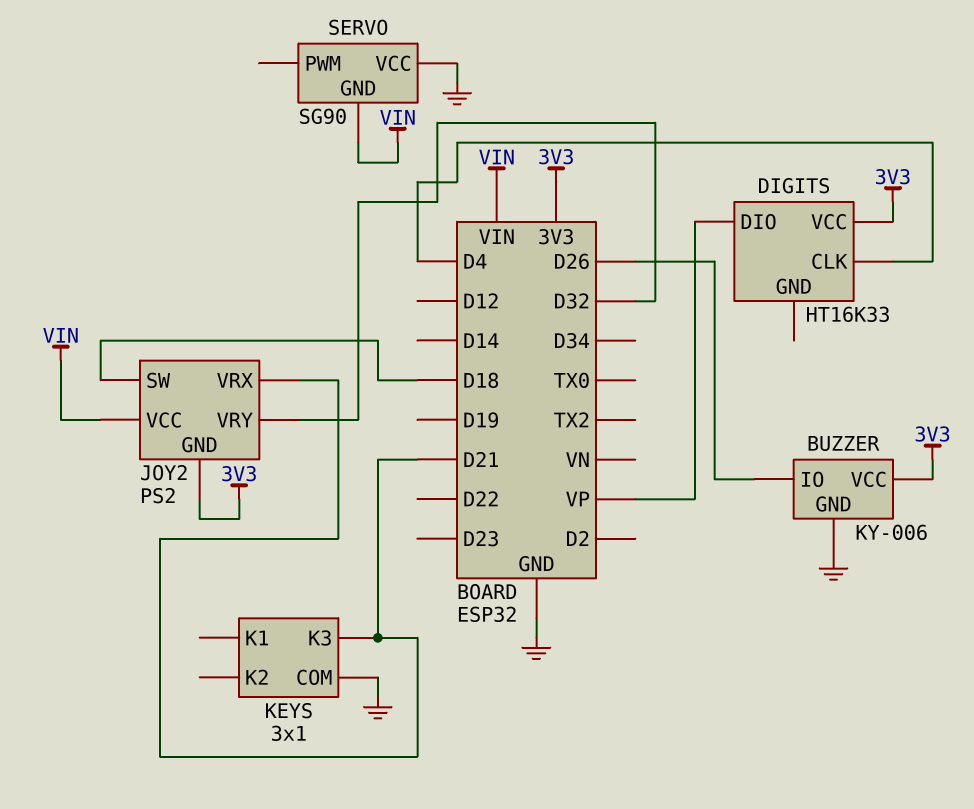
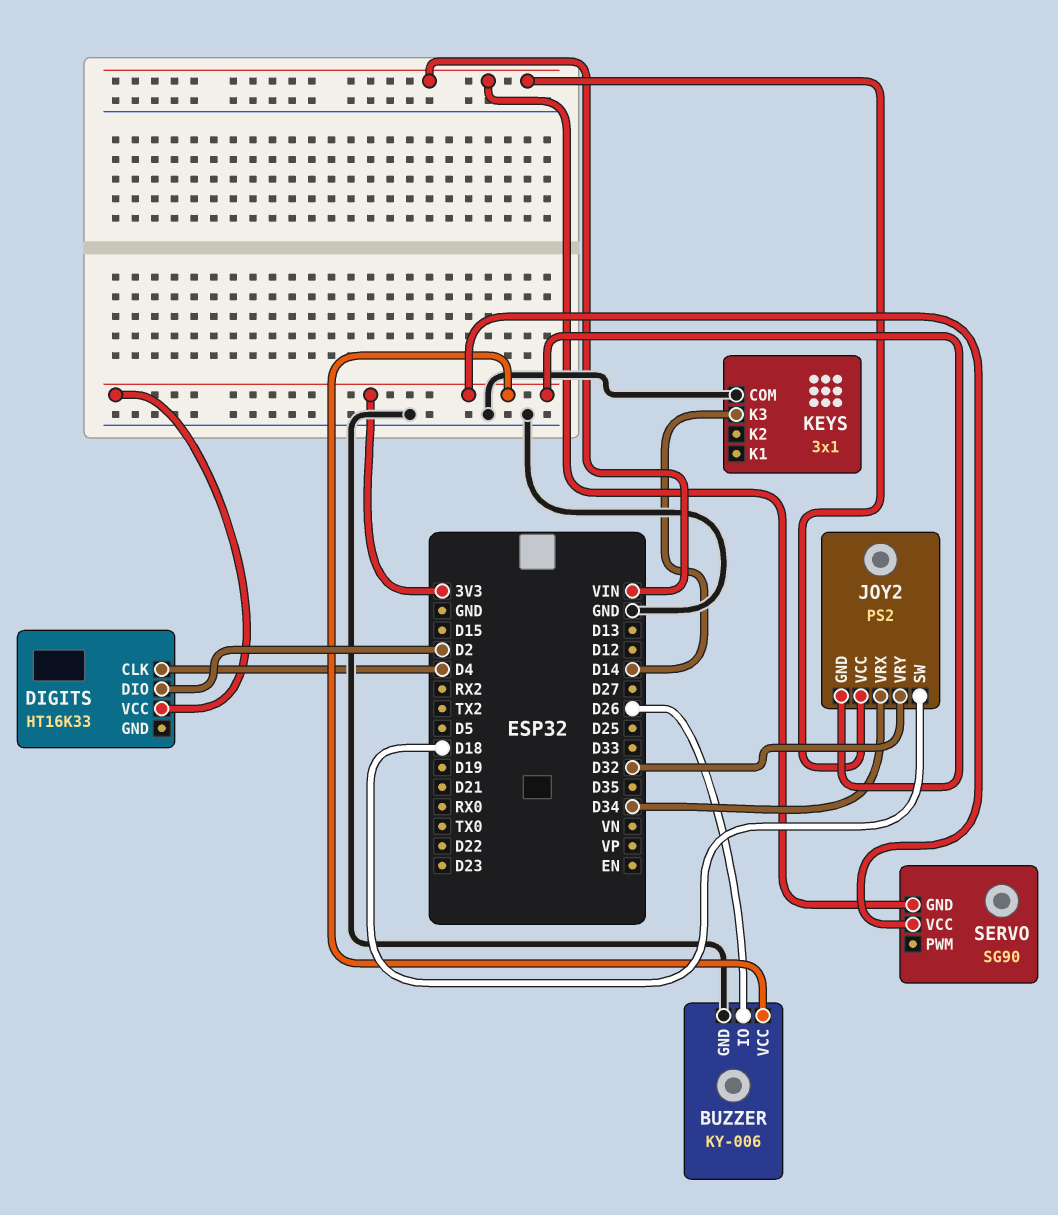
DIGITS pin DIO: VP -> D2
JOY2 pin VRX: D21 -> D34
KEYS pin K3: D21 -> D14
SERVO pin VCC: GND -> 3V3

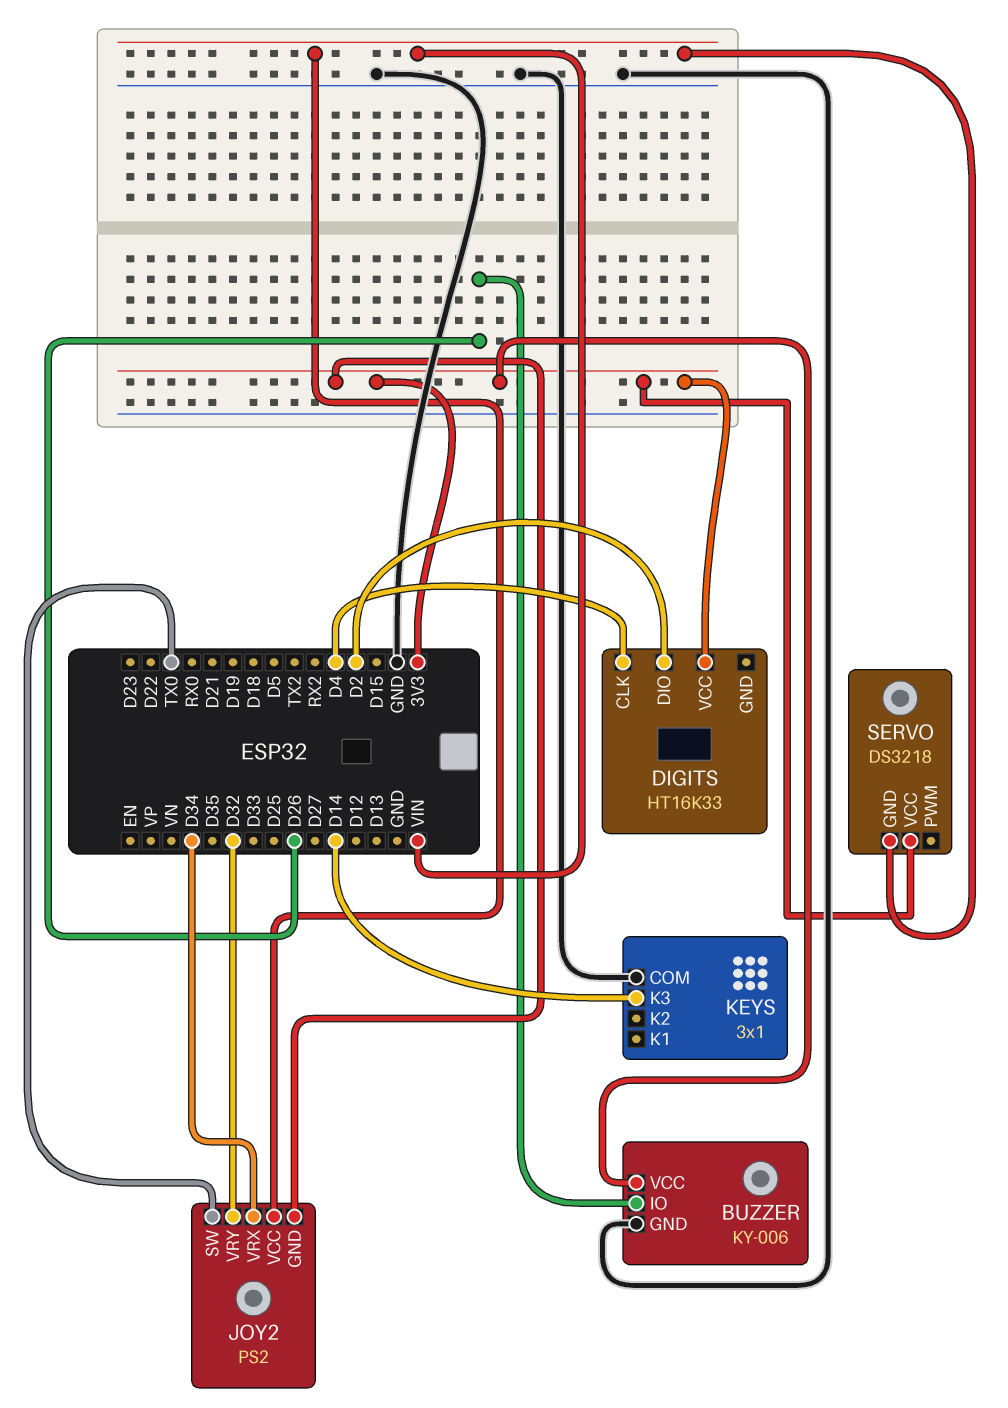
JOY2 pin SW: D18 -> TX0
SERVO: SG90 -> DS3218

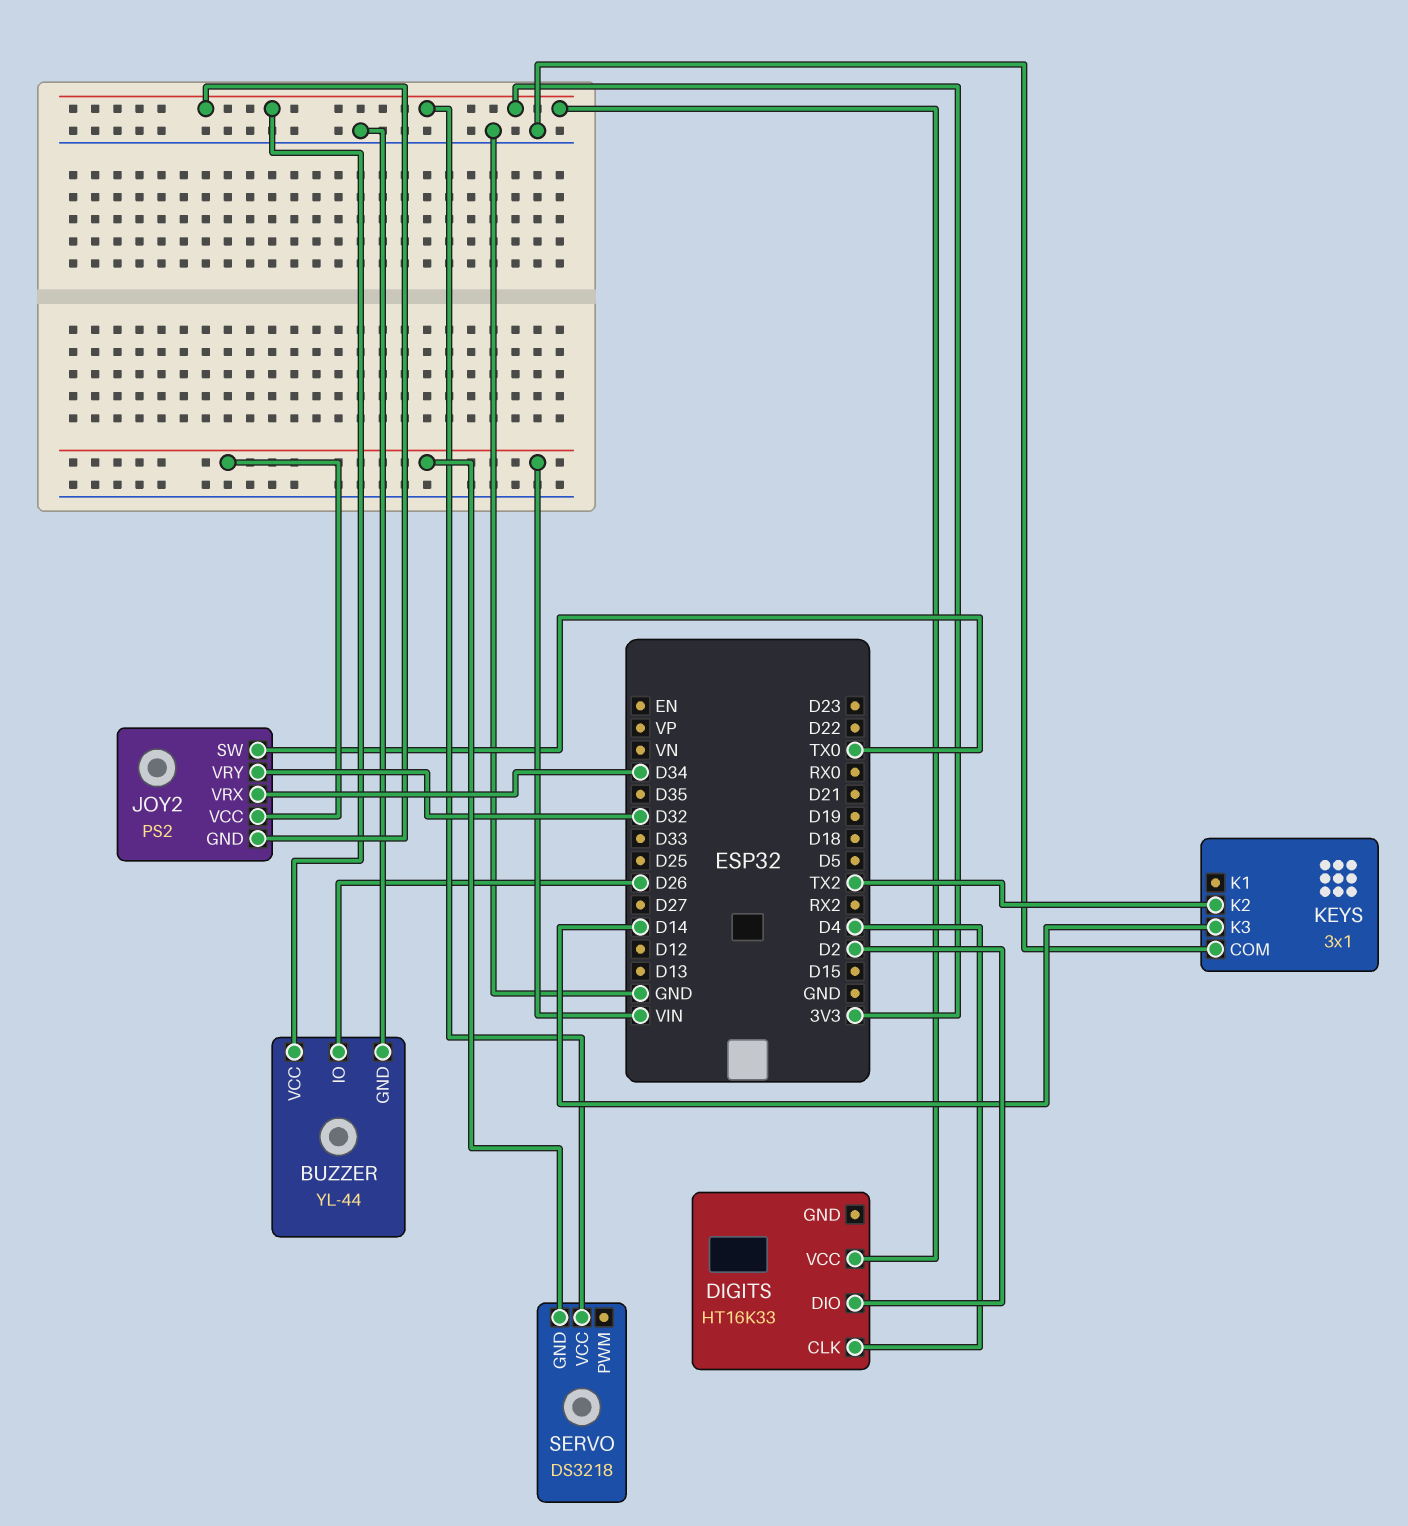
BUZZER: KY-006 -> YL-44
KEYS pin K2: none -> TX2

